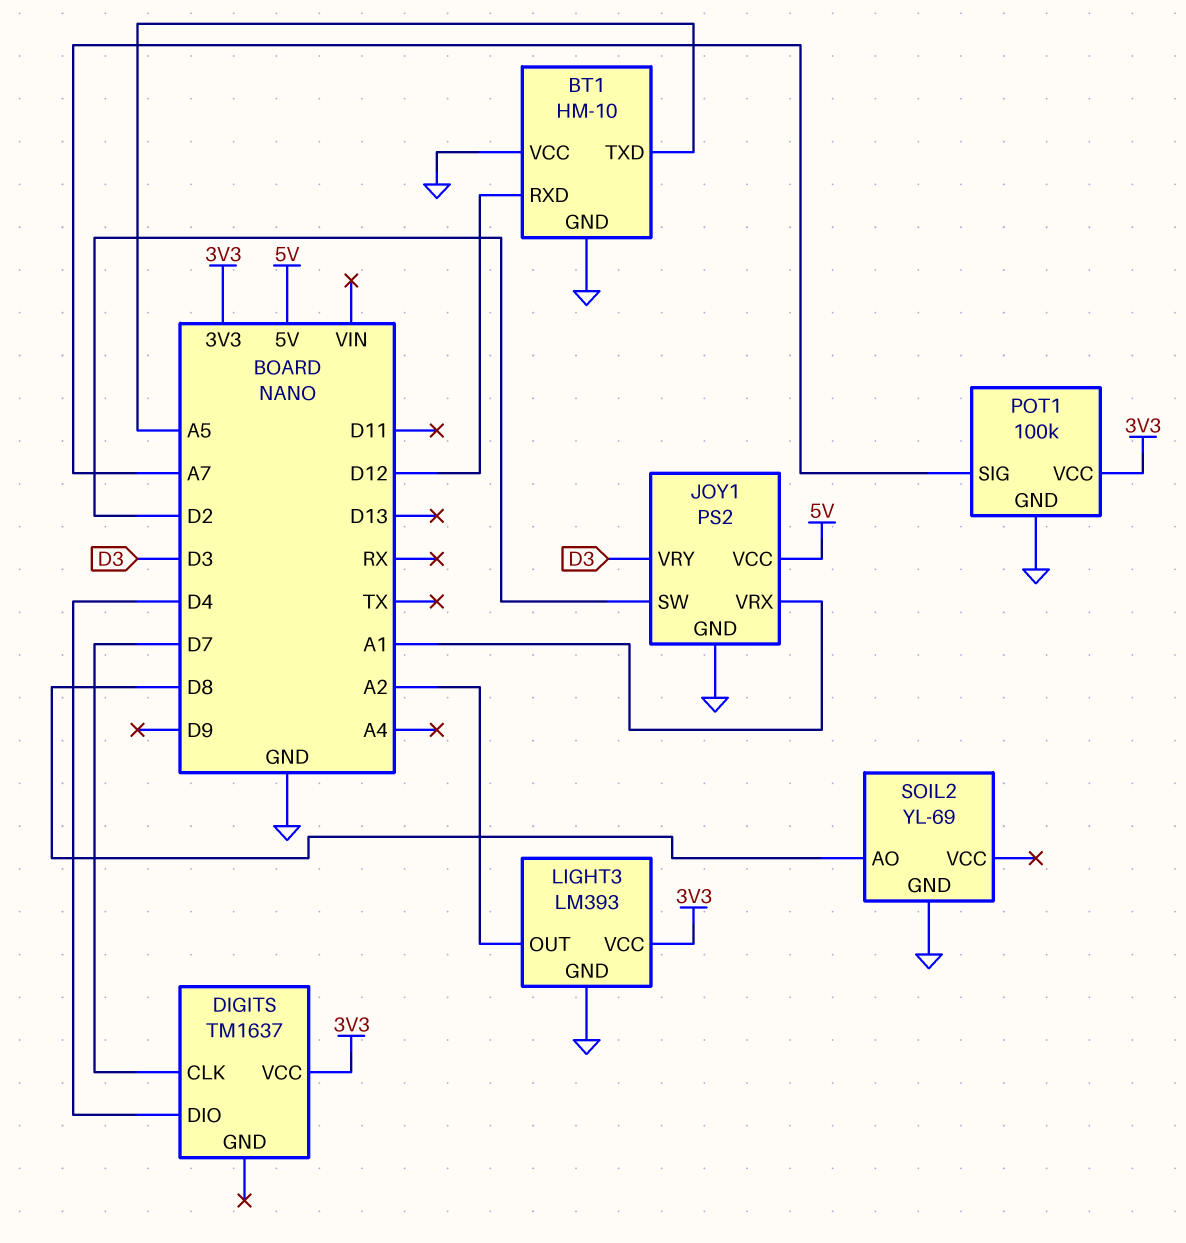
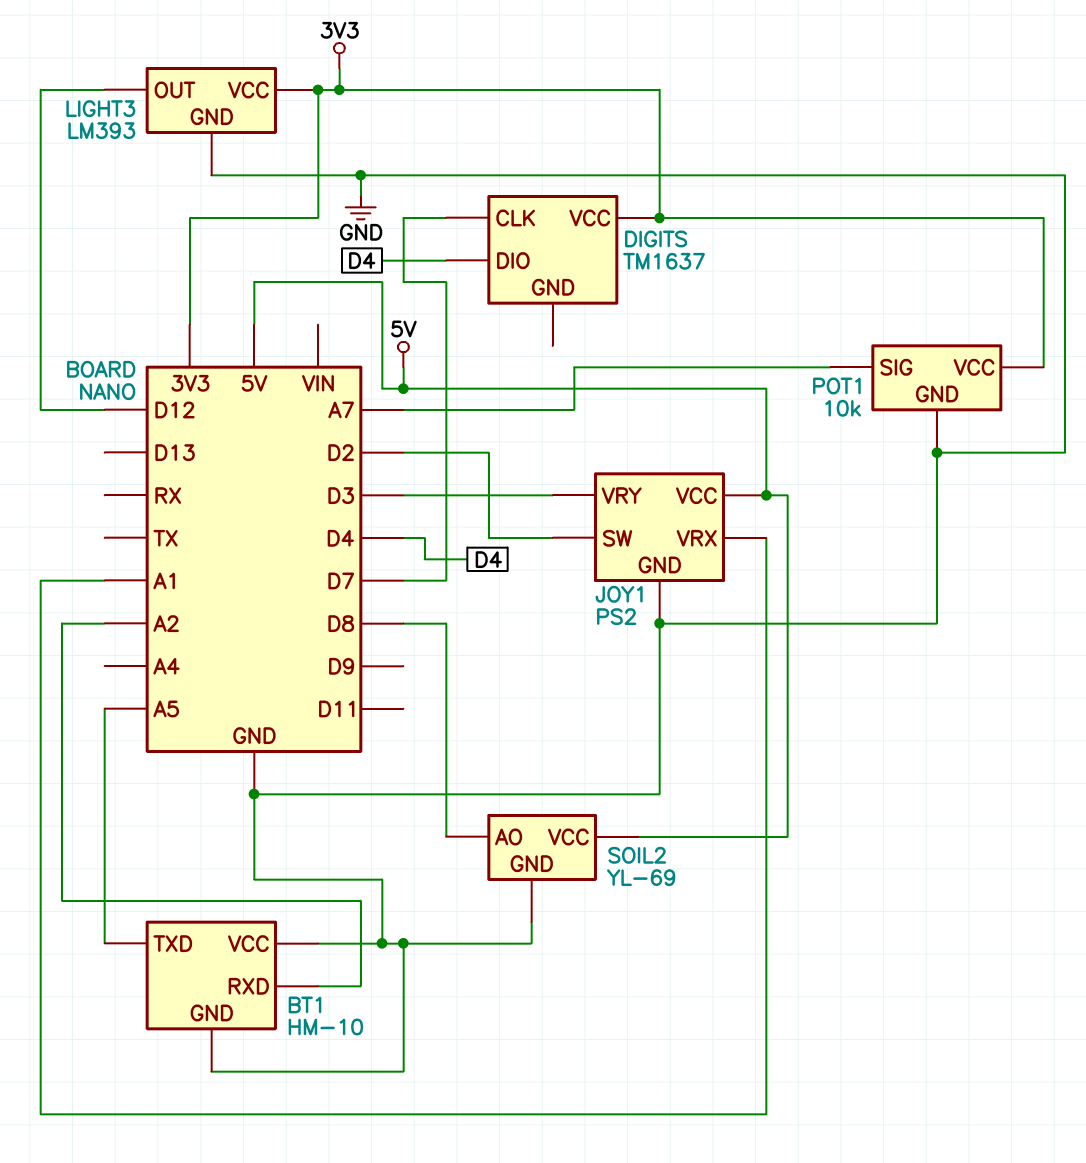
BT1 pin RXD: D12 -> A2
LIGHT3 pin OUT: A2 -> D12
POT1: 100k -> 10k
SOIL2 pin VCC: none -> 5V

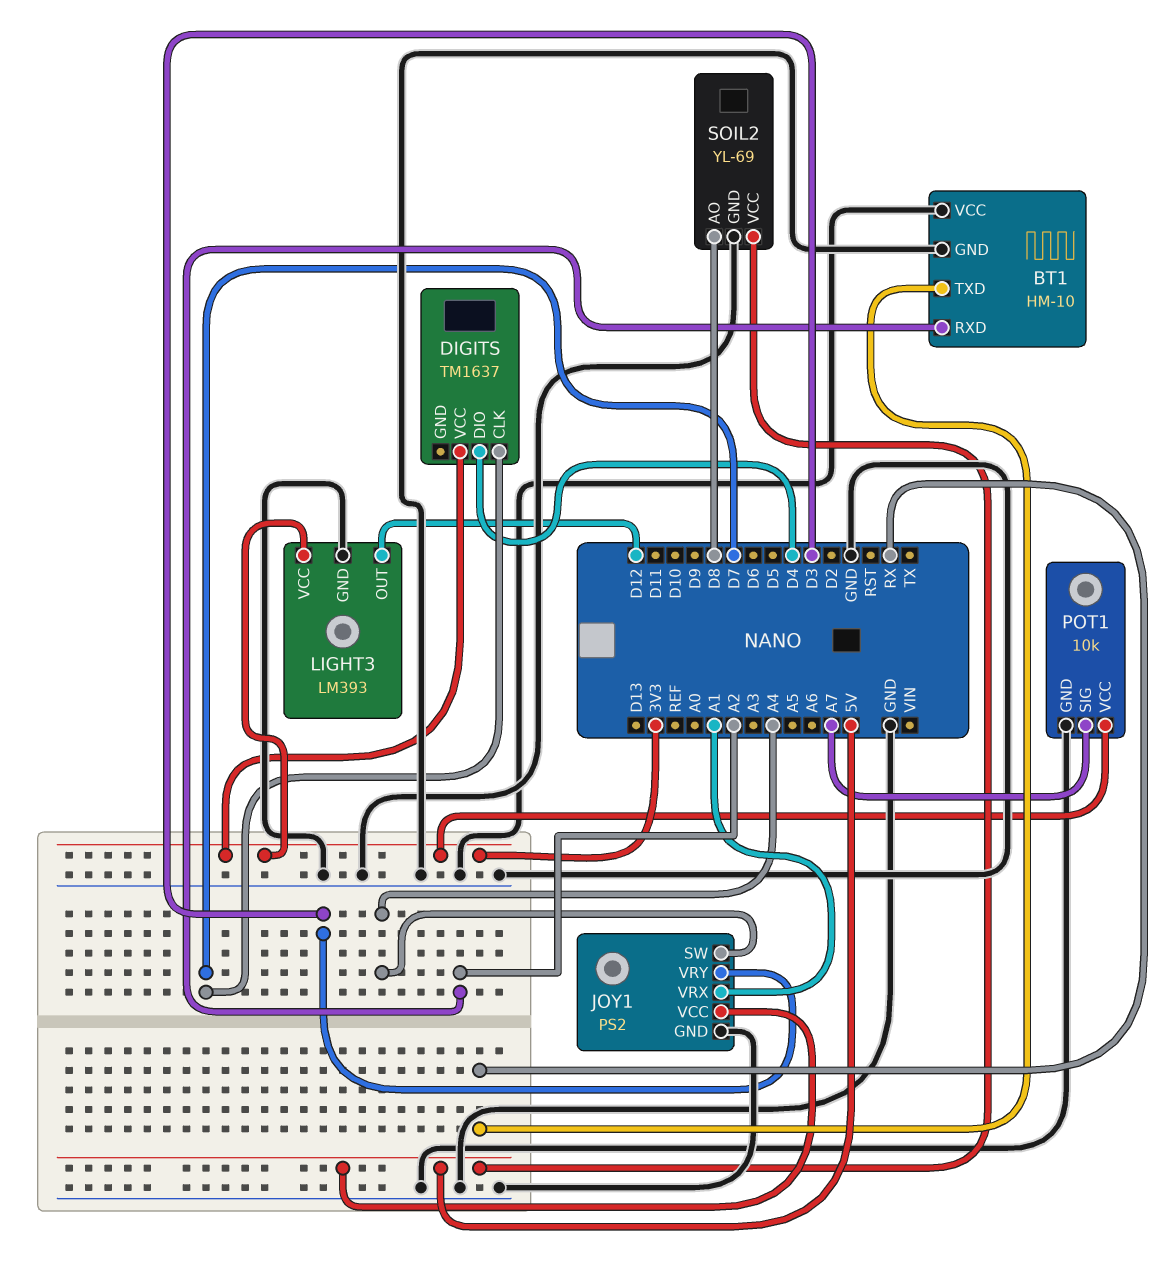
BT1 pin TXD: A5 -> RX
JOY1 pin SW: D2 -> A4

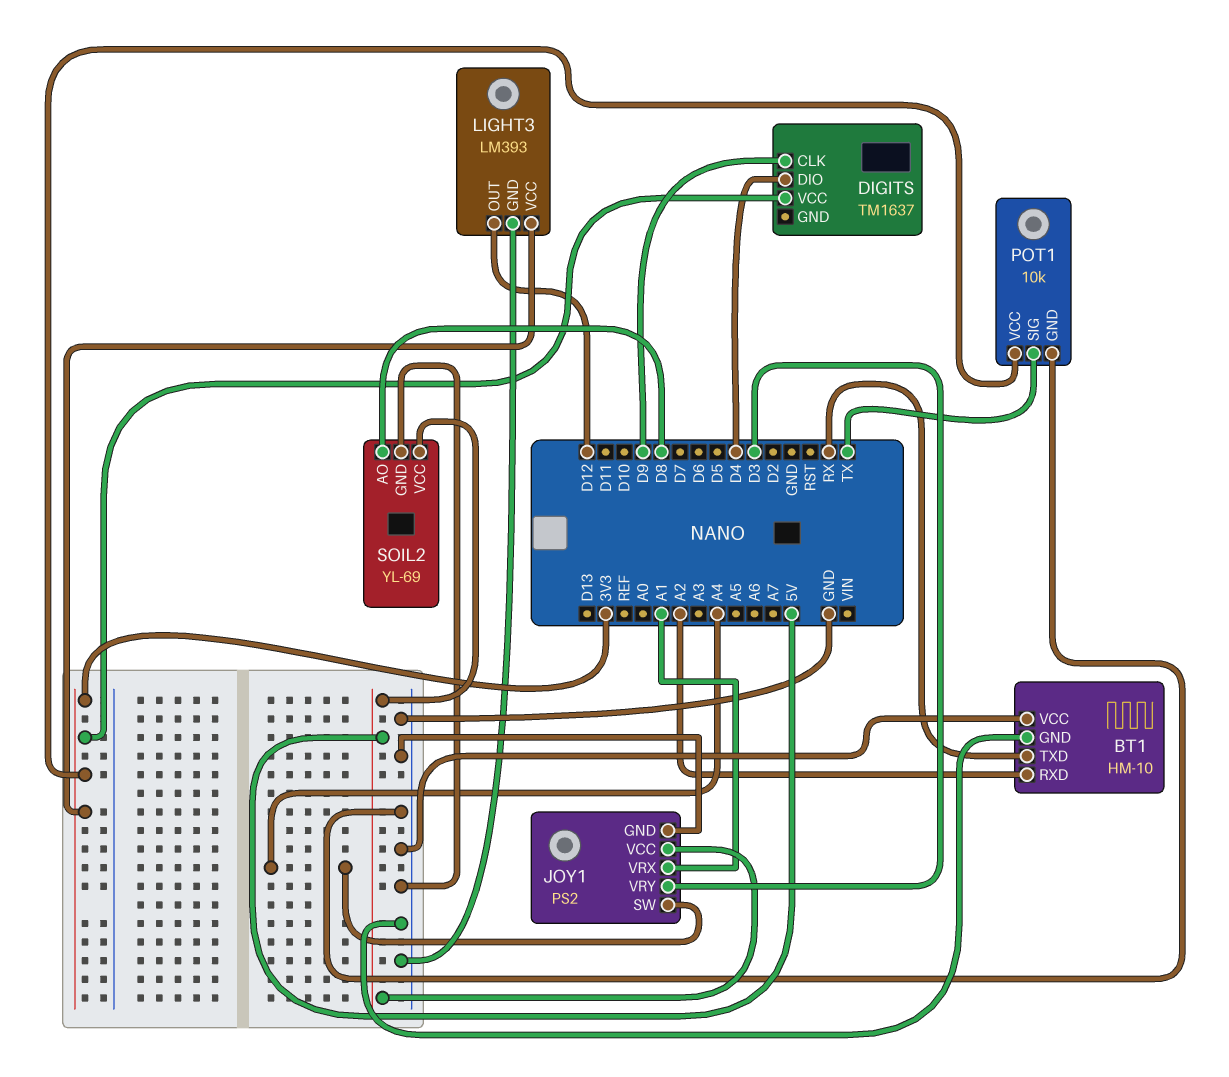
DIGITS pin CLK: D7 -> D9
POT1 pin SIG: A7 -> TX

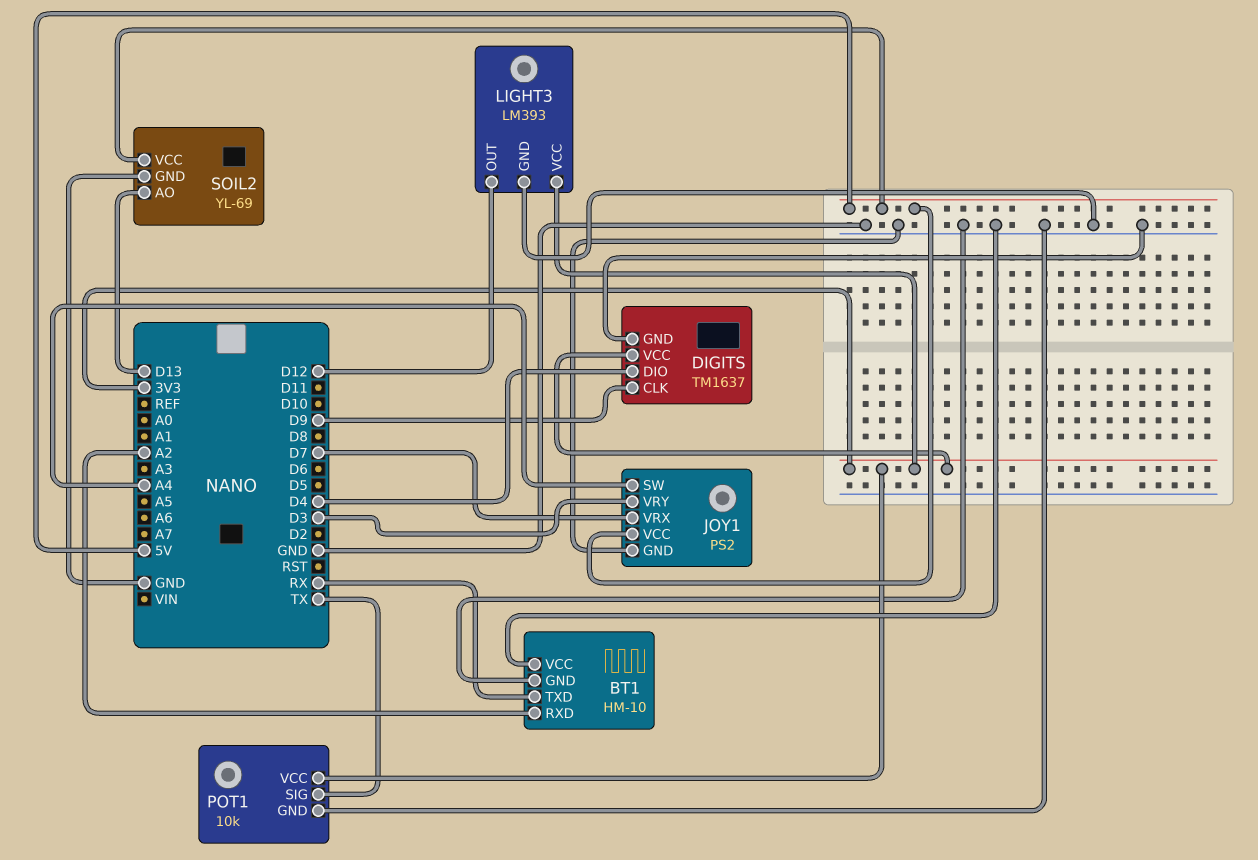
DIGITS pin GND: none -> GND
JOY1 pin VRX: A1 -> D7
SOIL2 pin AO: D8 -> D13

